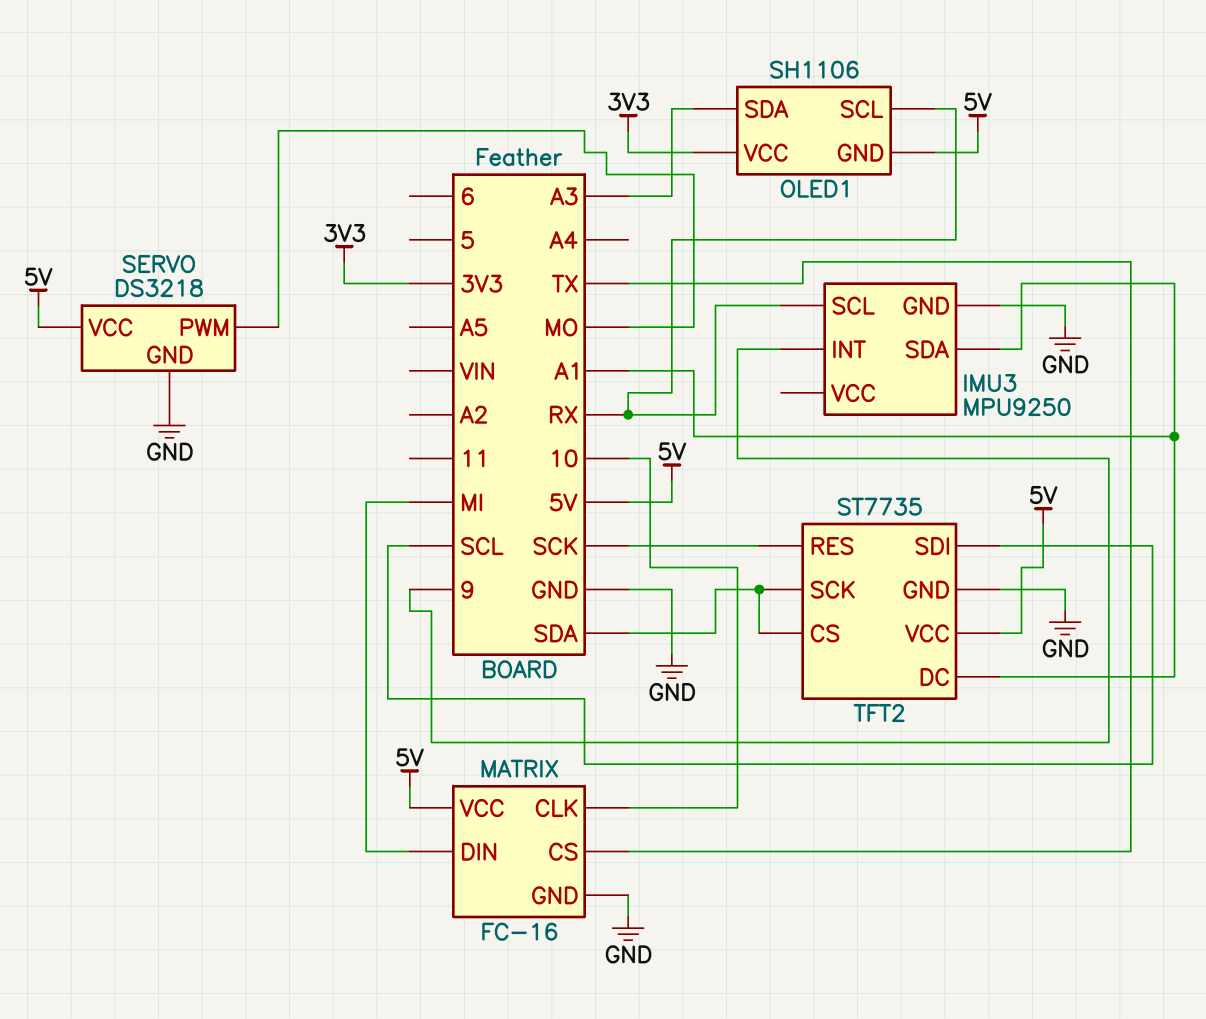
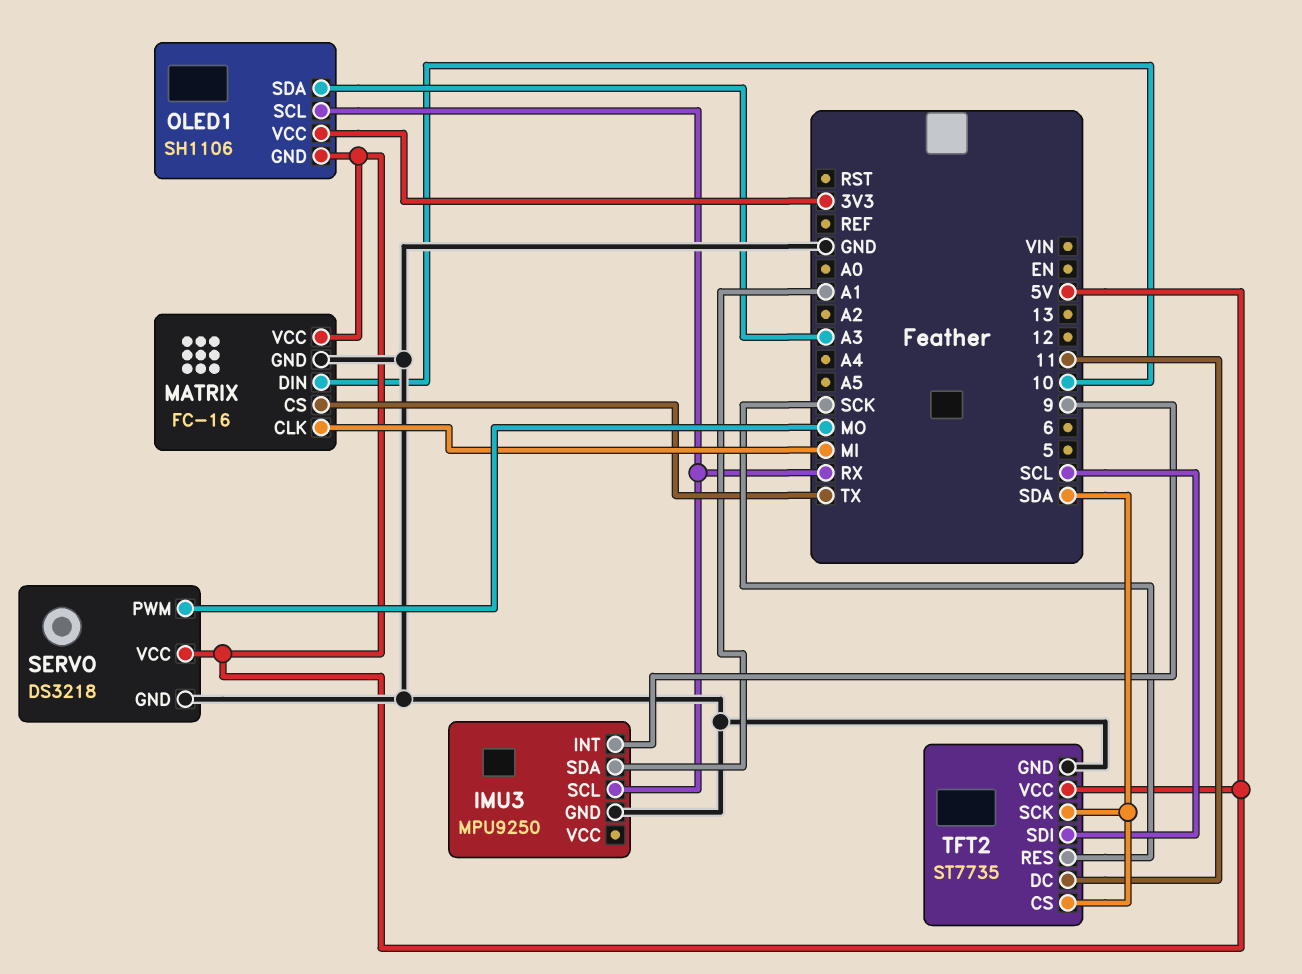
MATRIX pin CLK: 10 -> MI
MATRIX pin DIN: MI -> 10
TFT2 pin DC: A1 -> 11

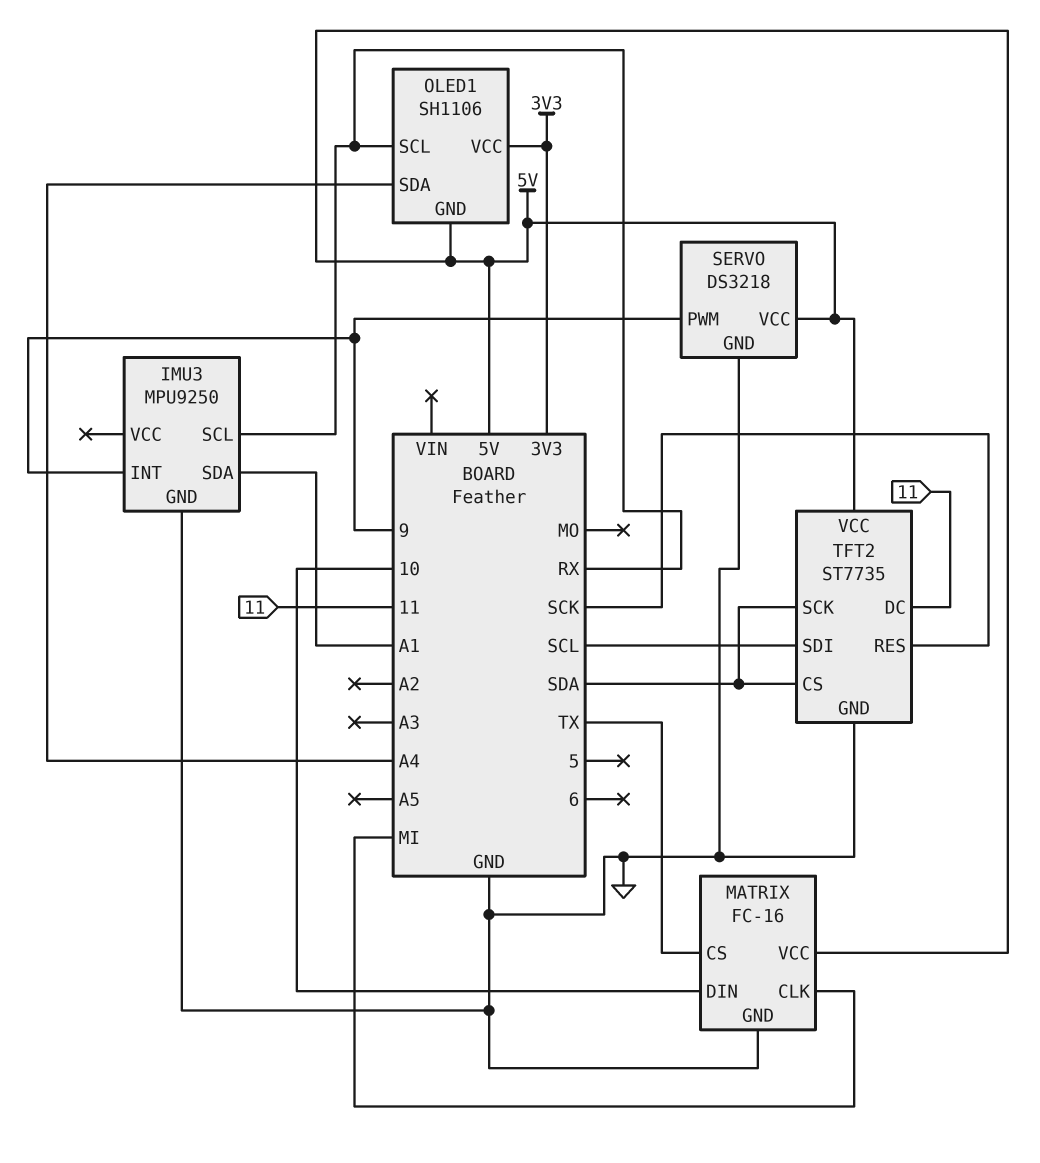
OLED1 pin SDA: A3 -> A4
SERVO pin PWM: MO -> 9

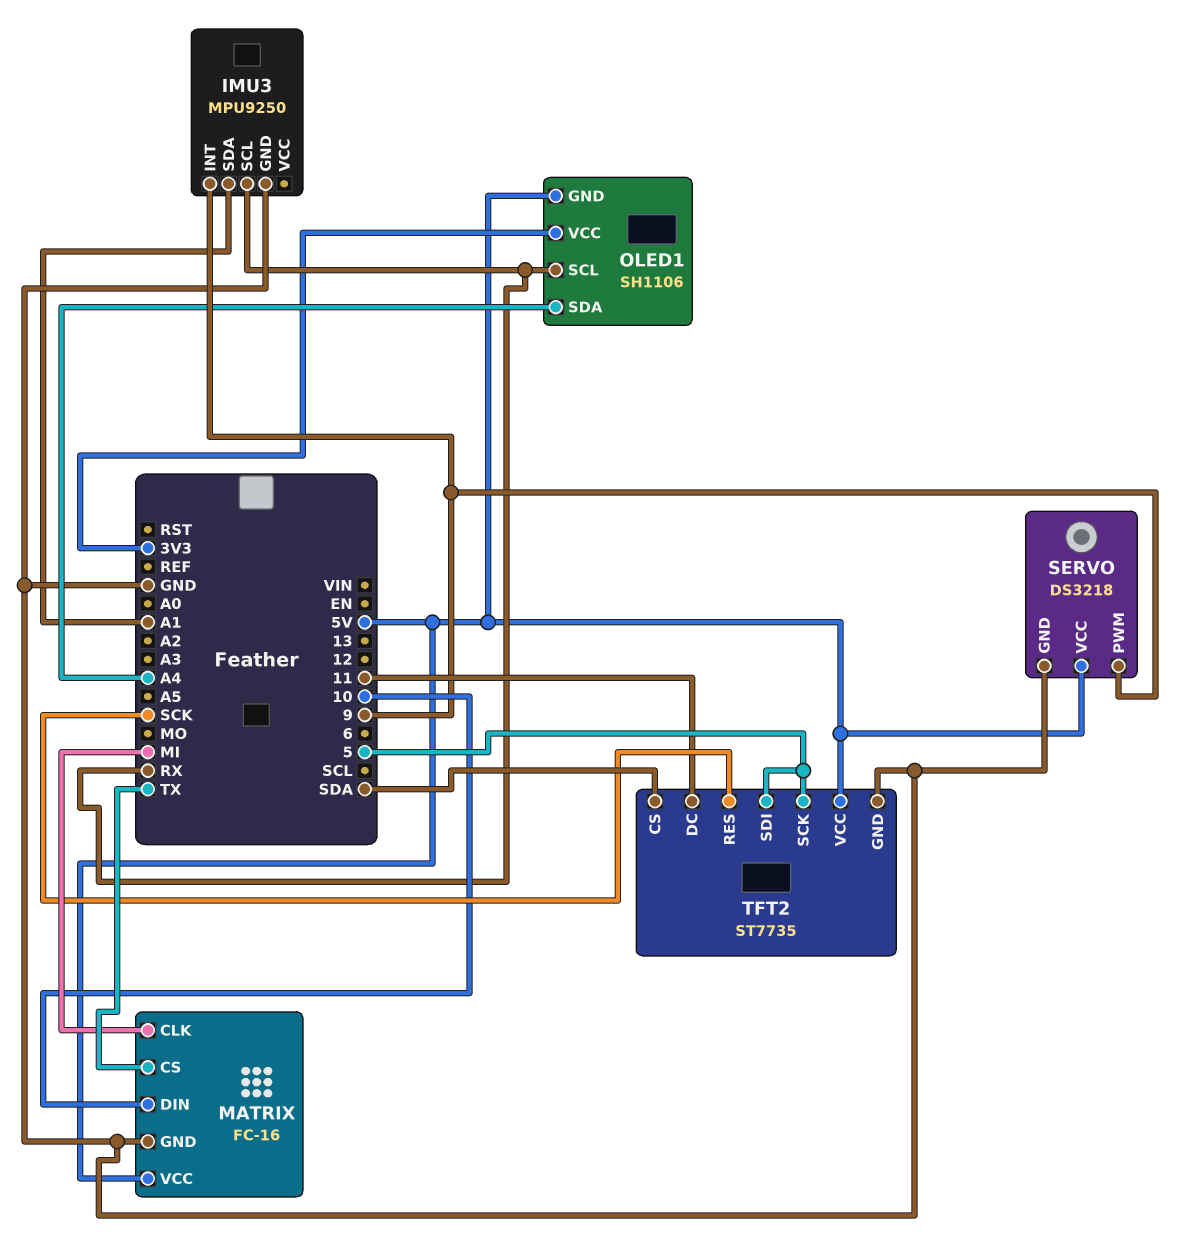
TFT2 pin SCK: SDA -> 5
TFT2 pin SDI: SCL -> 5

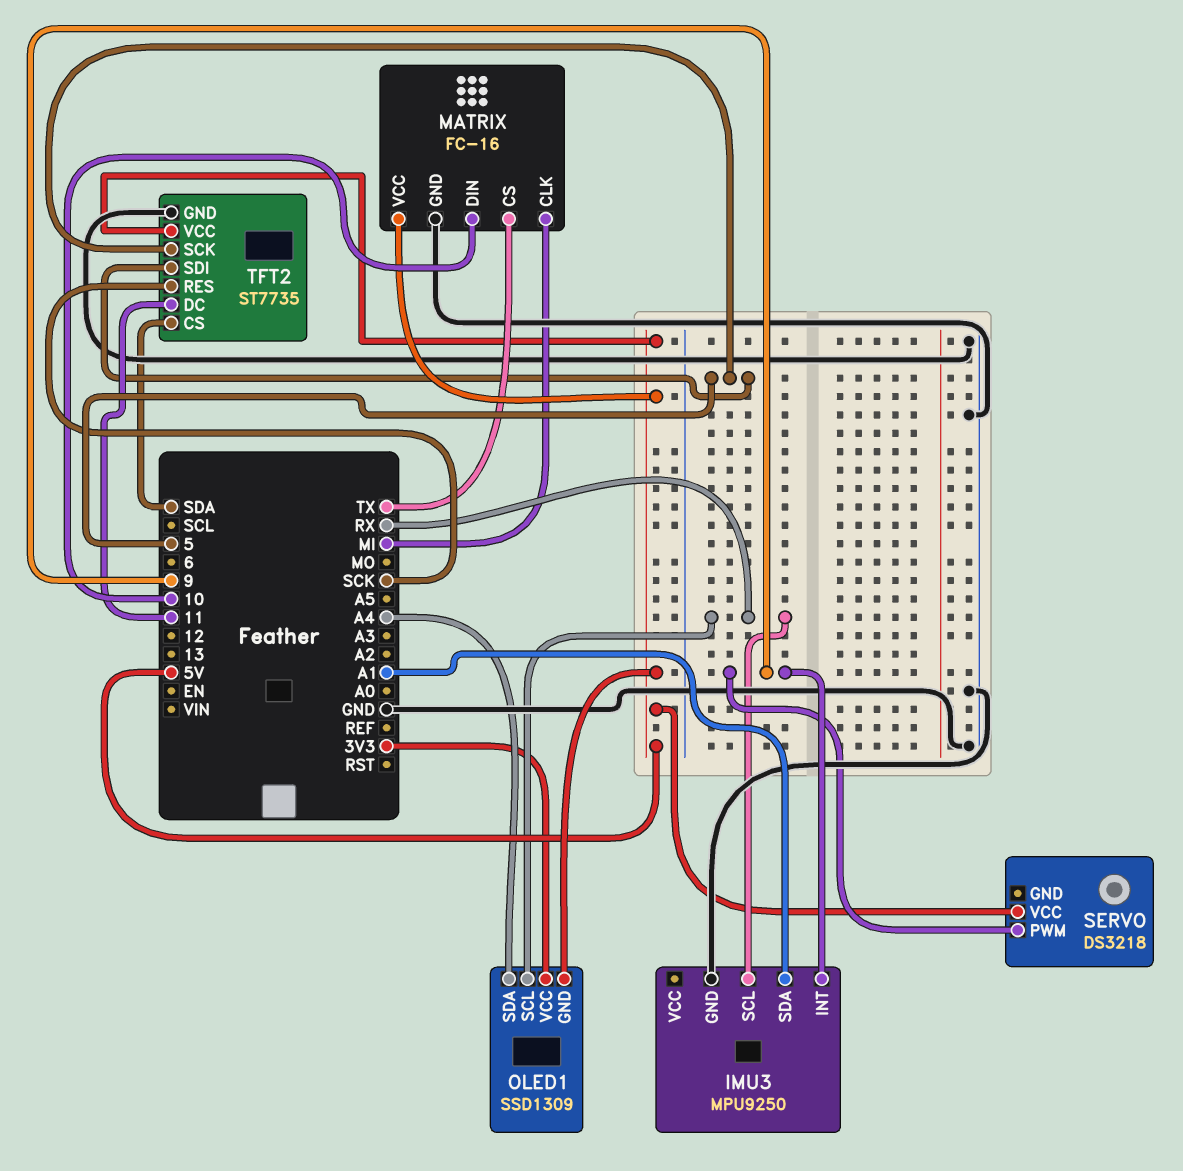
OLED1: SH1106 -> SSD1309
SERVO pin GND: GND -> none

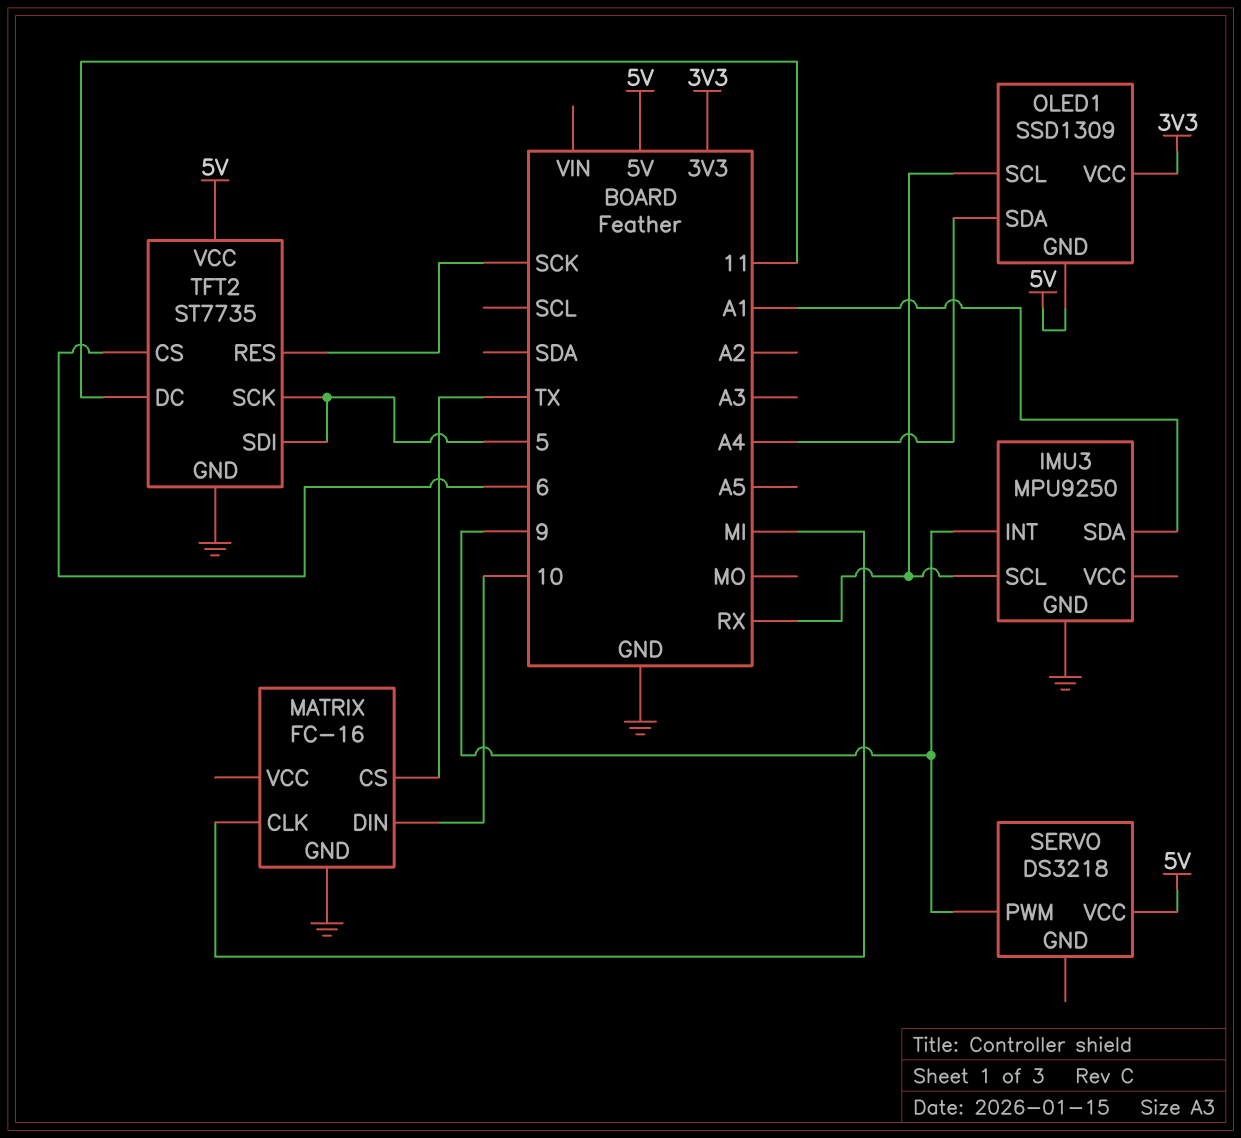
MATRIX pin VCC: 5V -> none
TFT2 pin CS: SDA -> 6

